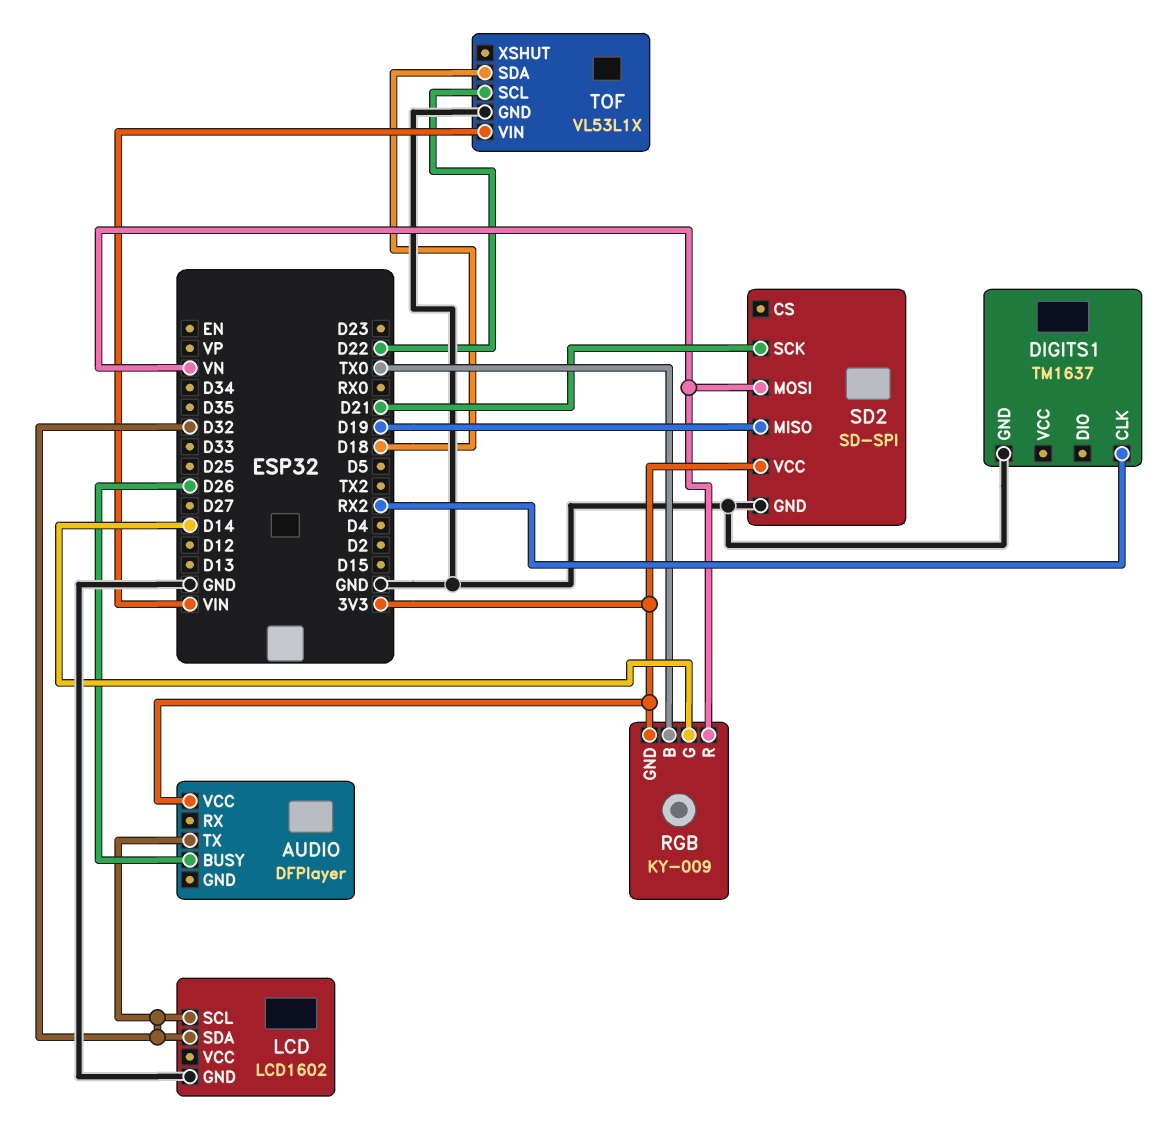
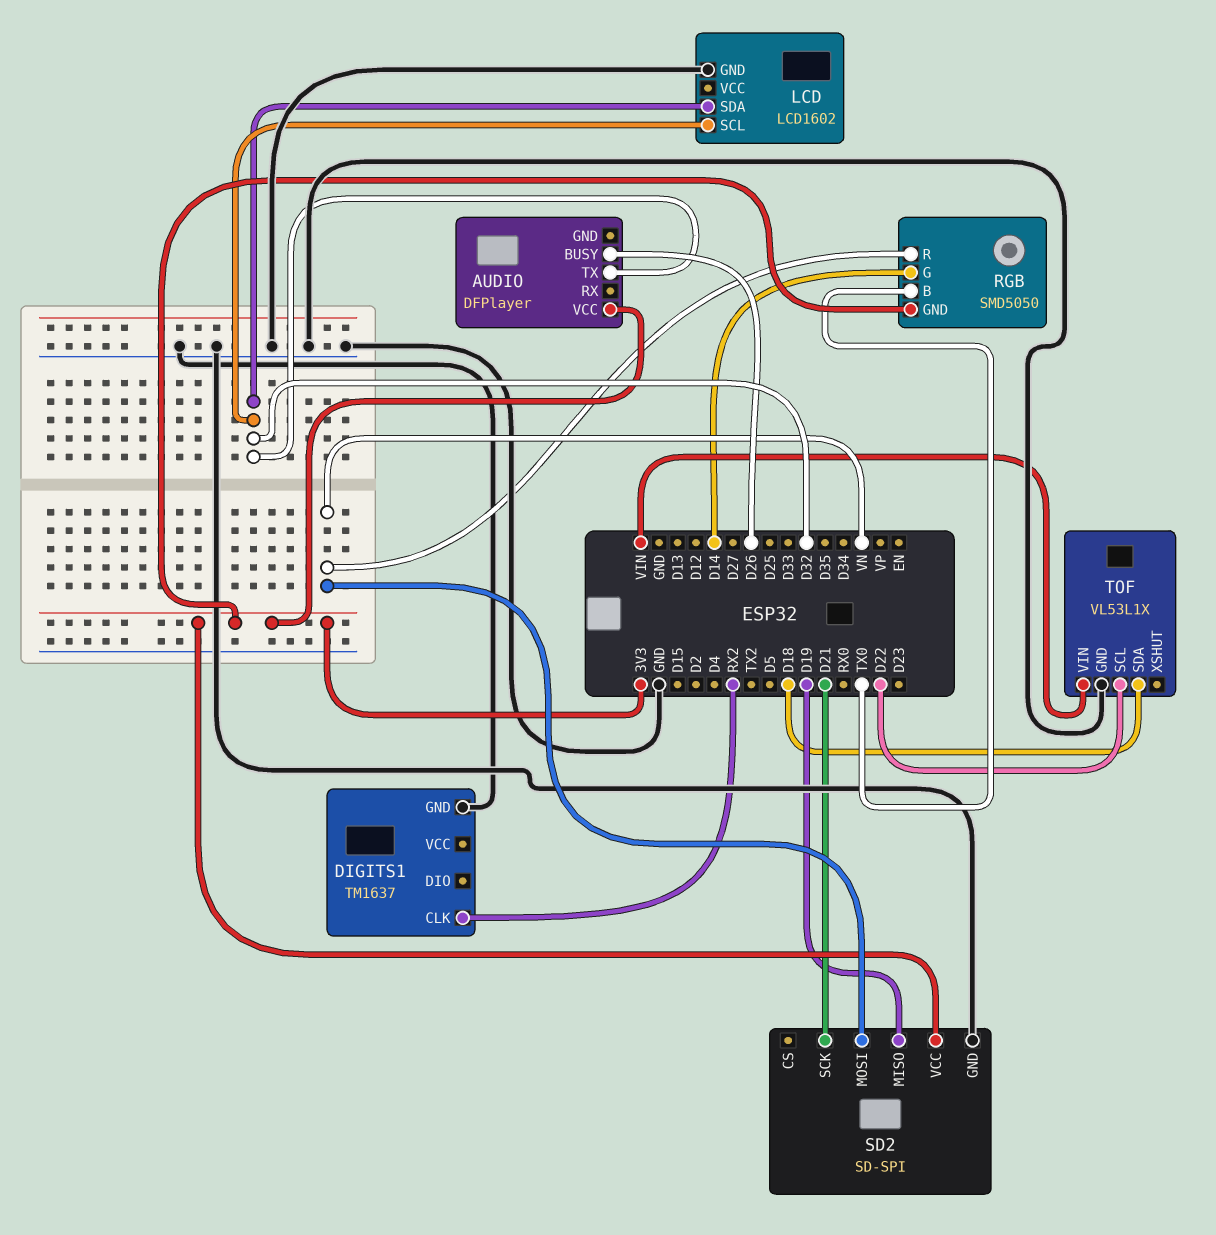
RGB: KY-009 -> SMD5050

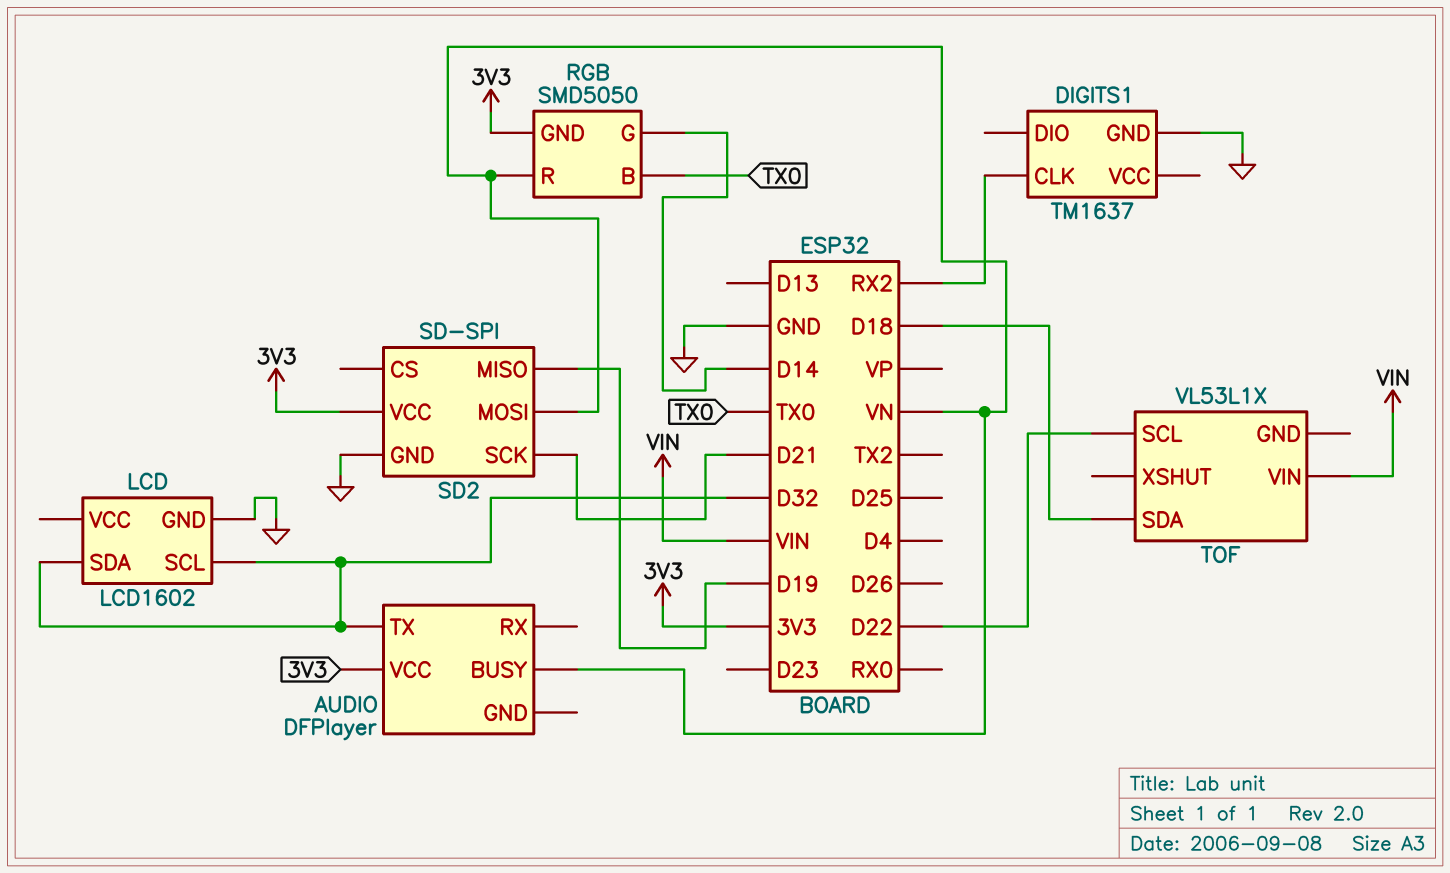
AUDIO pin BUSY: D26 -> VN
TOF pin GND: GND -> none

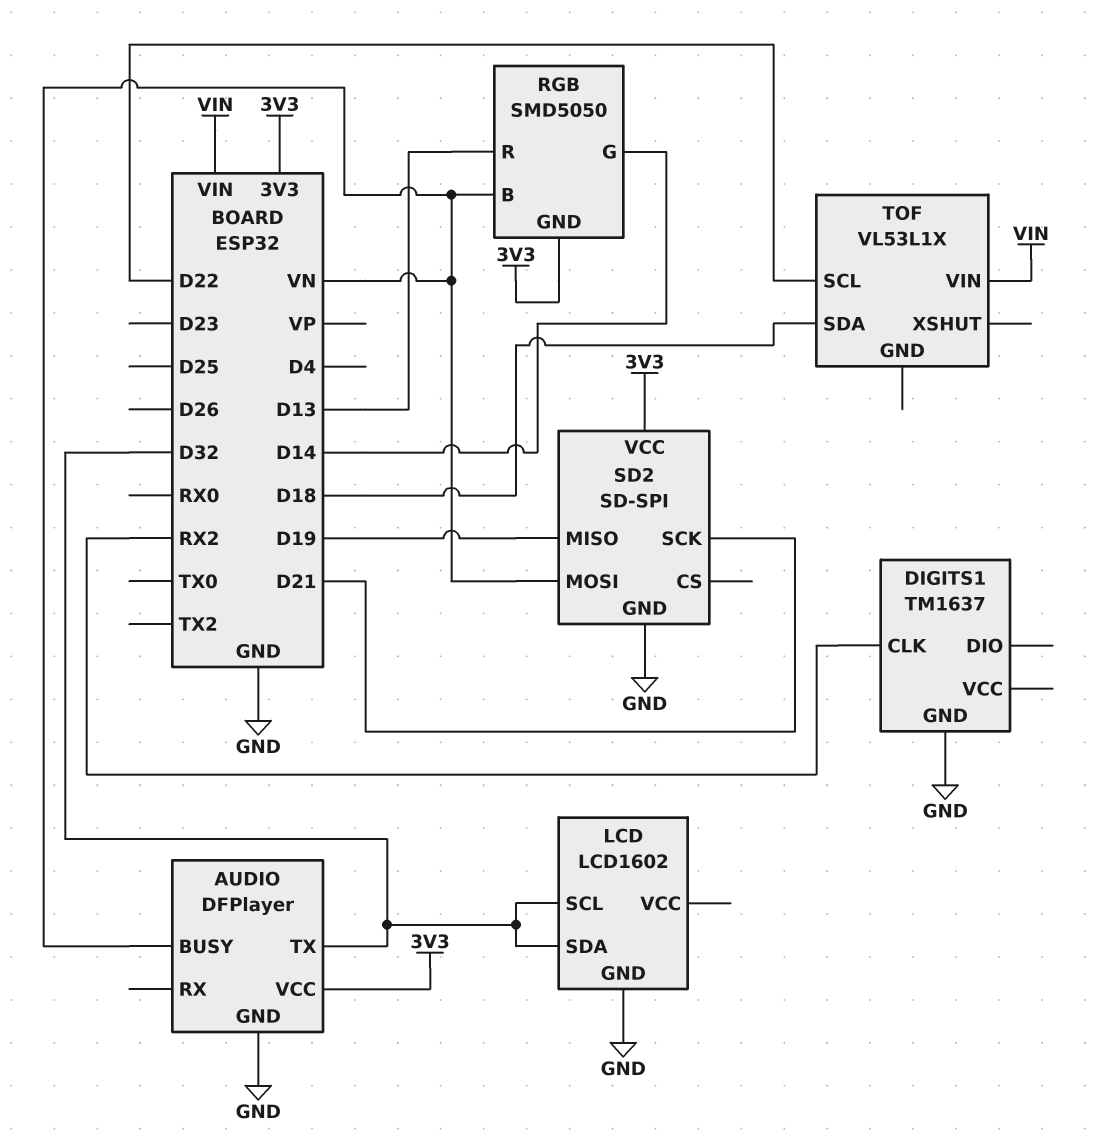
AUDIO pin GND: none -> GND
RGB pin B: TX0 -> VN
RGB pin R: VN -> D13

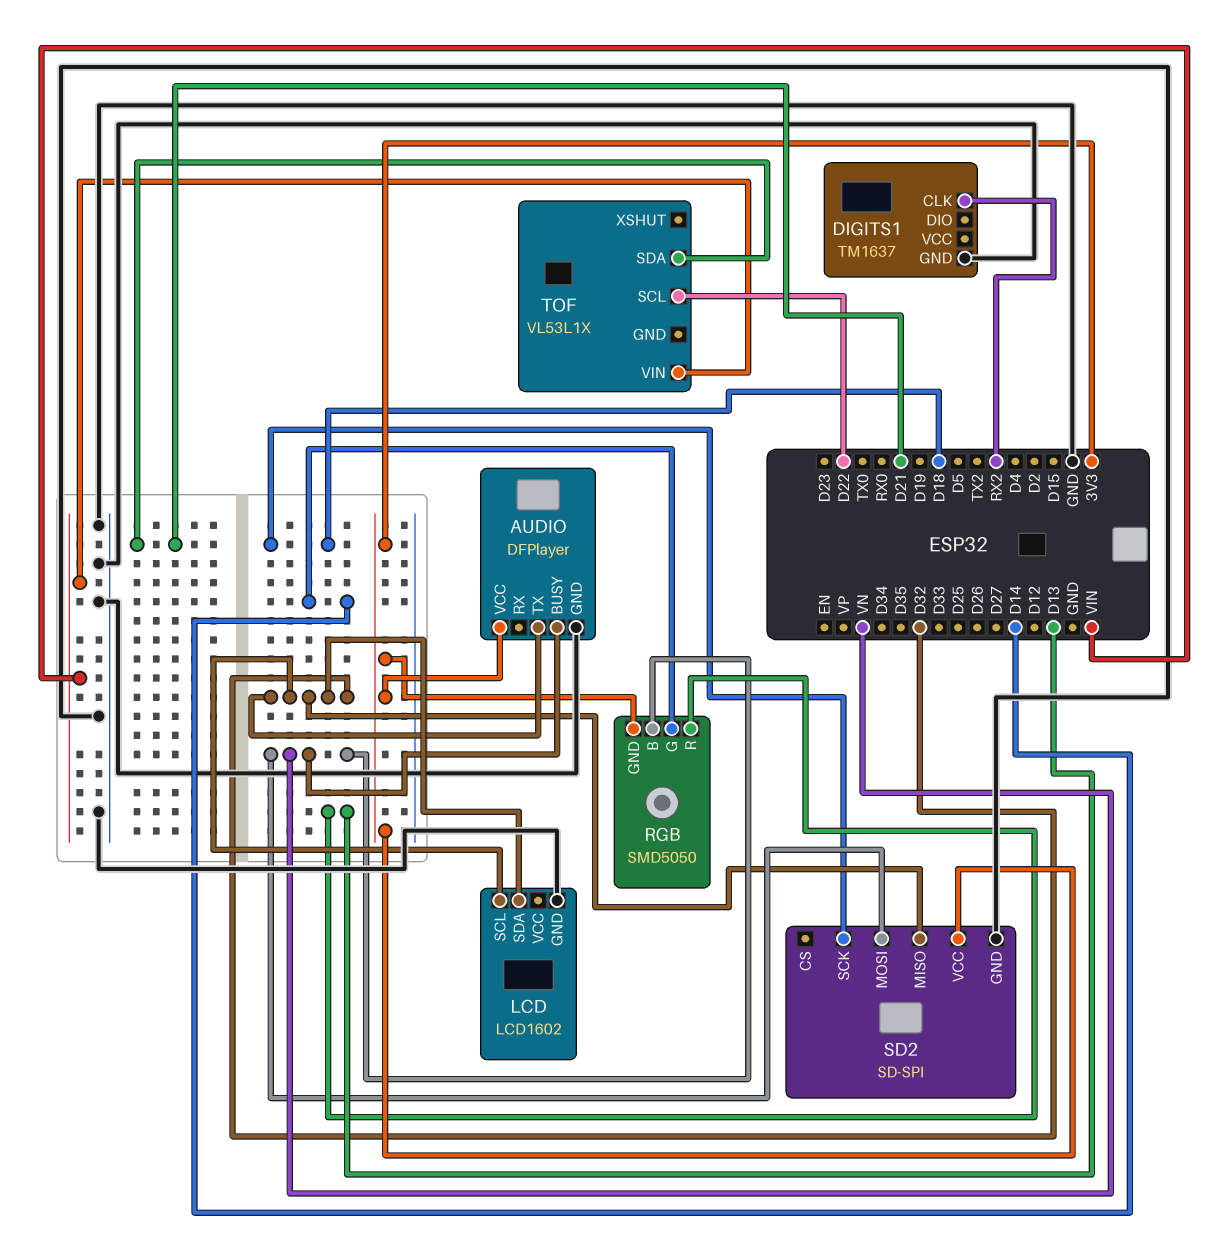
SD2 pin MISO: D19 -> D32
SD2 pin SCK: D21 -> D18
TOF pin SDA: D18 -> D21

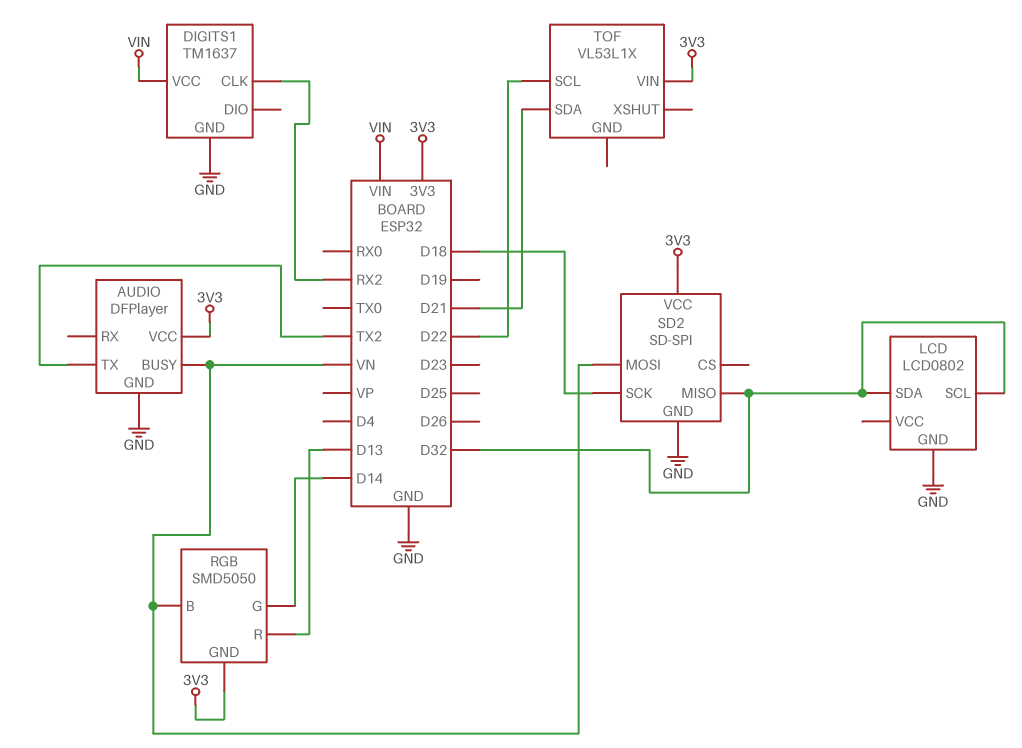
AUDIO pin TX: D32 -> TX2
DIGITS1 pin VCC: none -> VIN
LCD: LCD1602 -> LCD0802
TOF pin VIN: VIN -> 3V3

